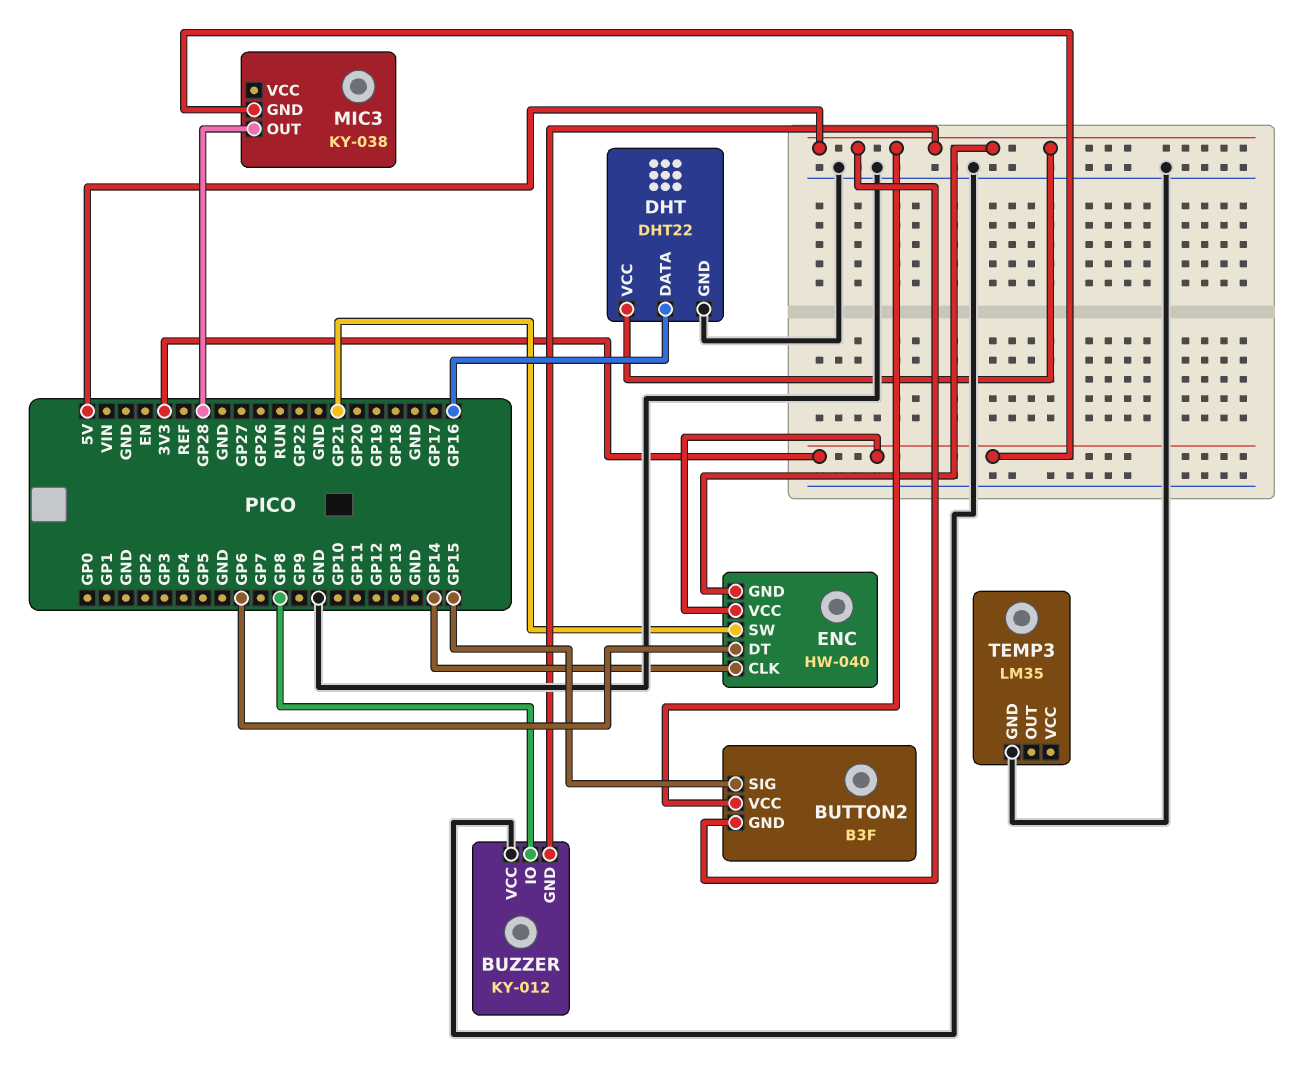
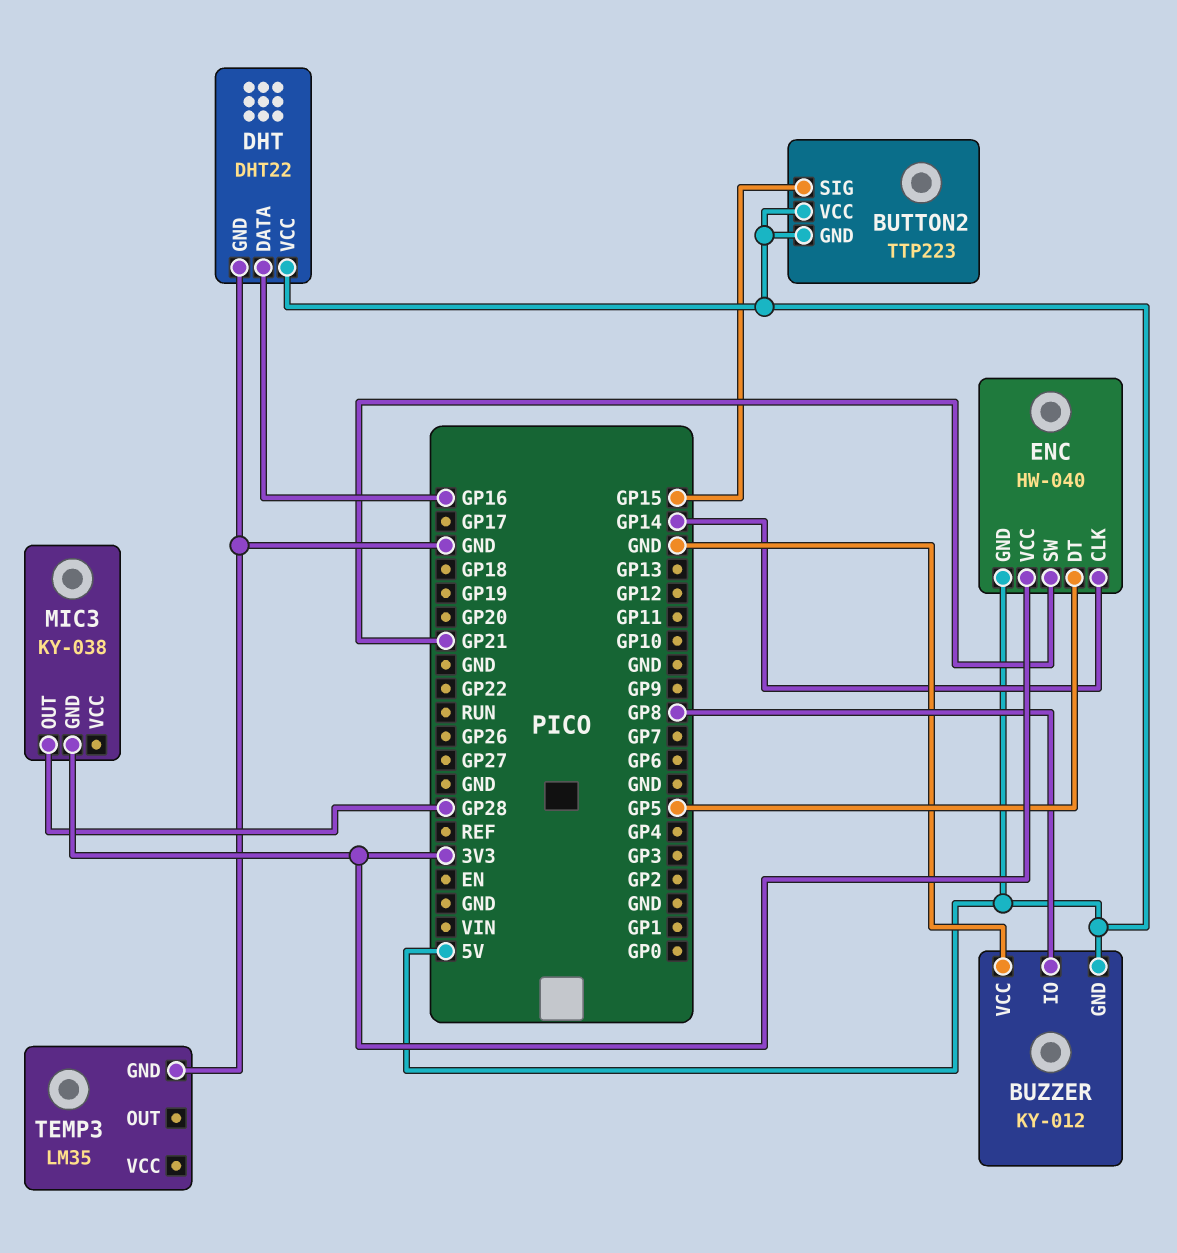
BUTTON2: B3F -> TTP223
ENC pin DT: GP6 -> GP5

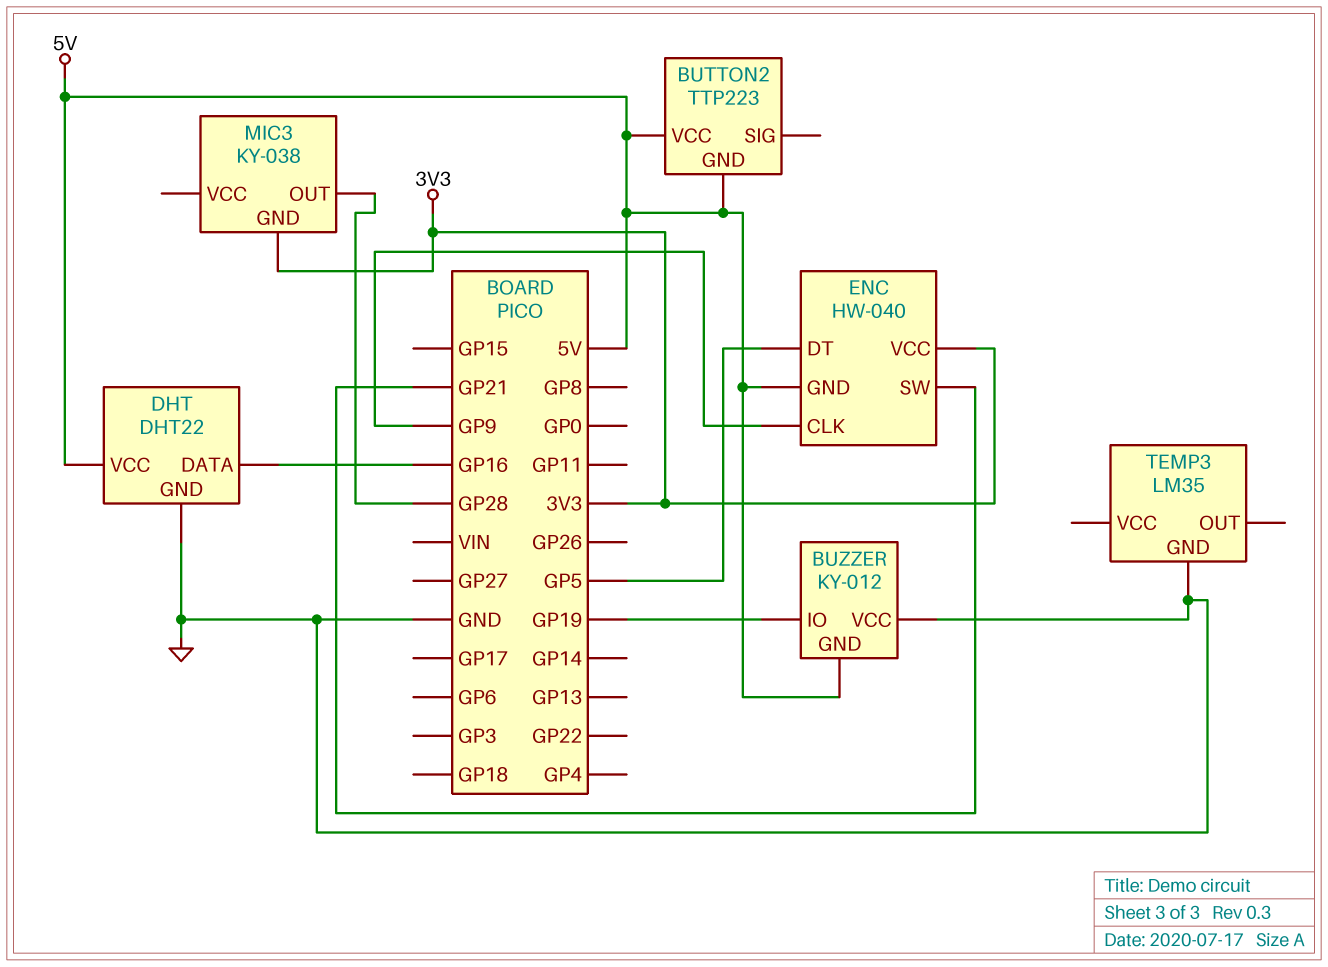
BUTTON2 pin SIG: GP15 -> none
BUZZER pin IO: GP8 -> GP19
ENC pin CLK: GP14 -> GP9

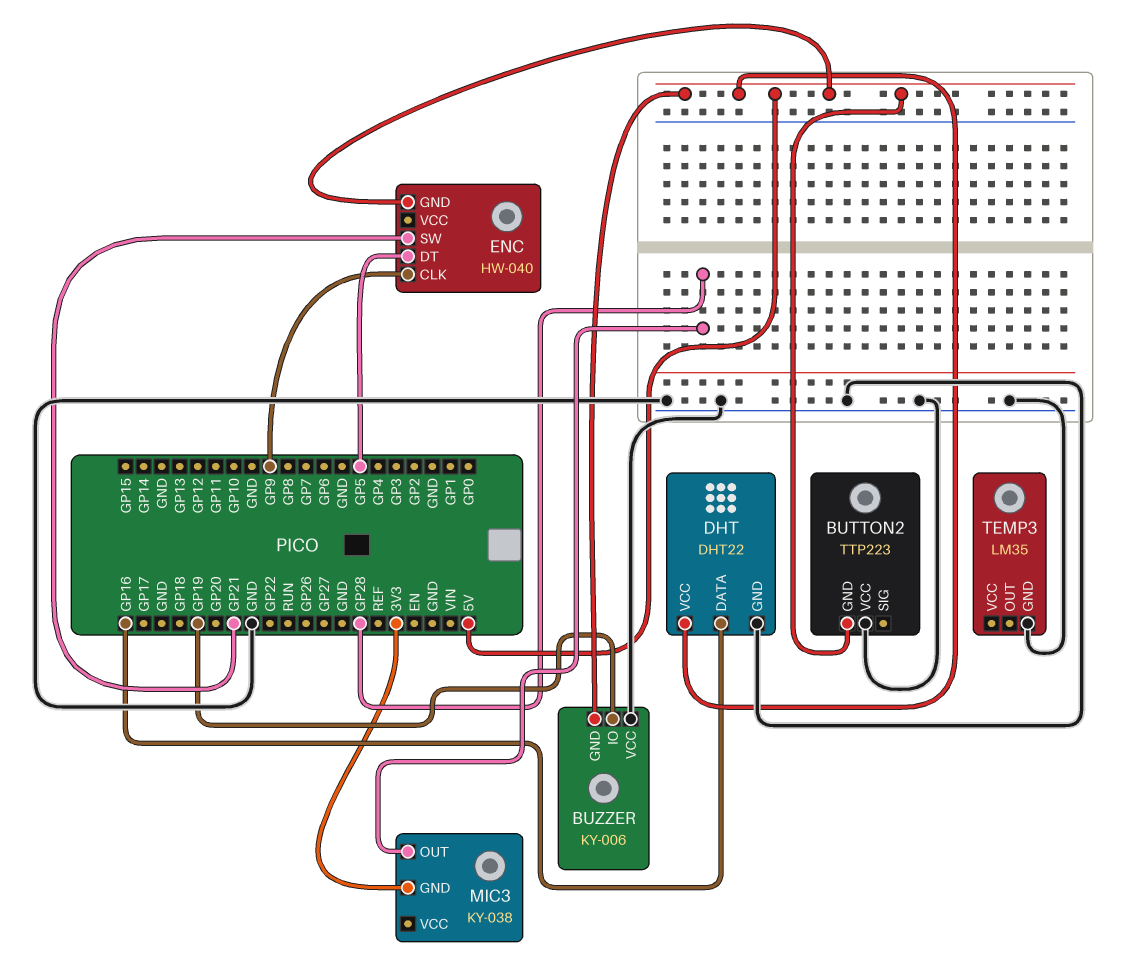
BUTTON2 pin VCC: 5V -> GND
BUZZER: KY-012 -> KY-006
ENC pin VCC: 3V3 -> none

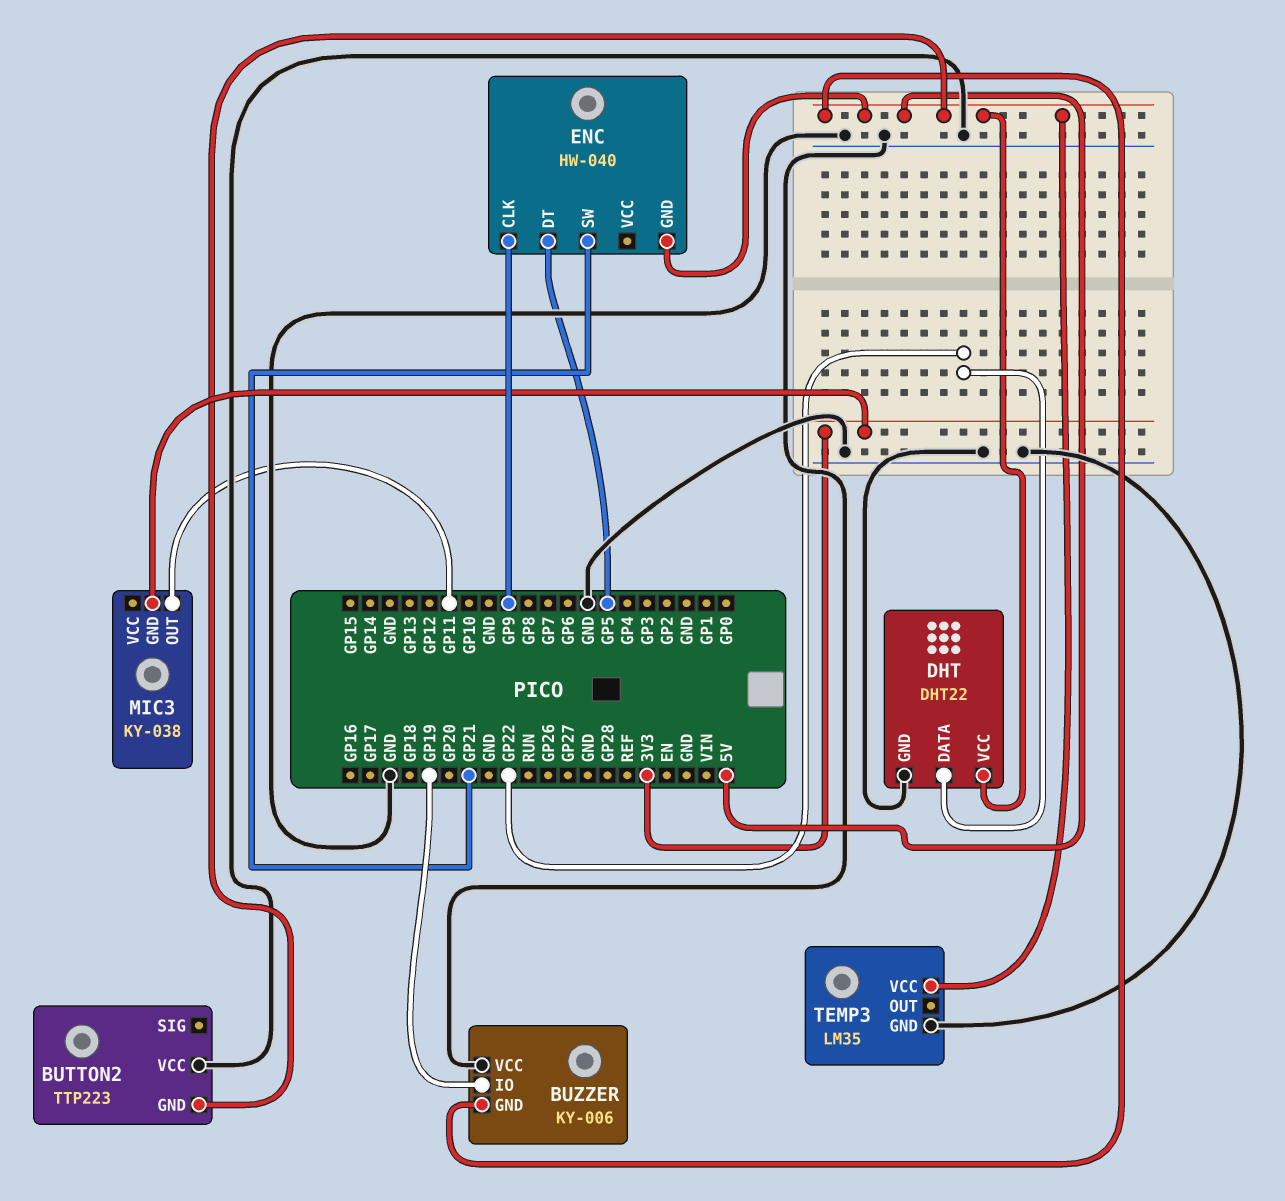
DHT pin DATA: GP16 -> GP22
MIC3 pin OUT: GP28 -> GP11
TEMP3 pin VCC: none -> 5V

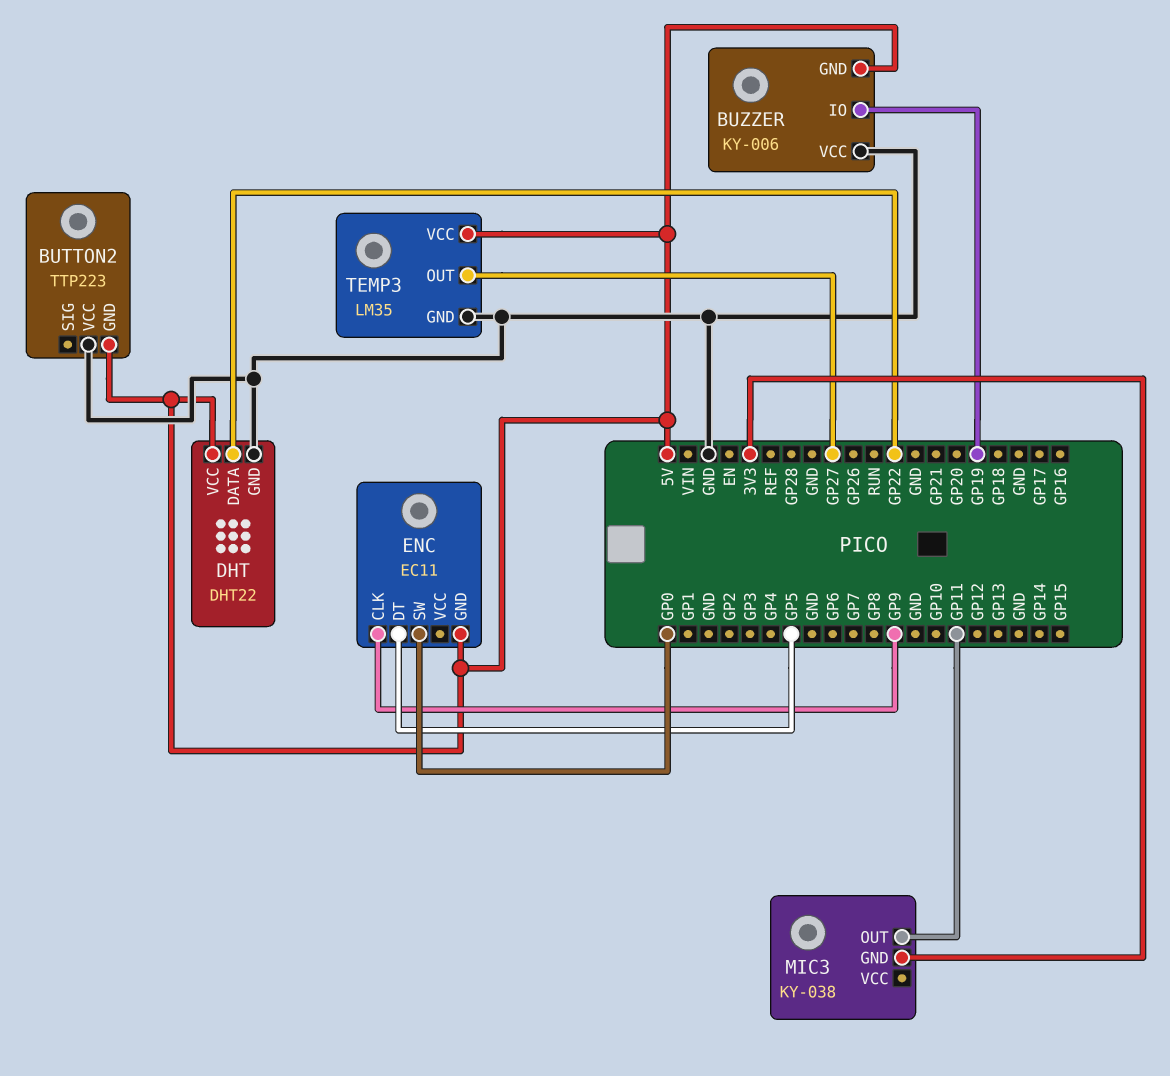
ENC: HW-040 -> EC11
ENC pin SW: GP21 -> GP0
TEMP3 pin OUT: none -> GP27

